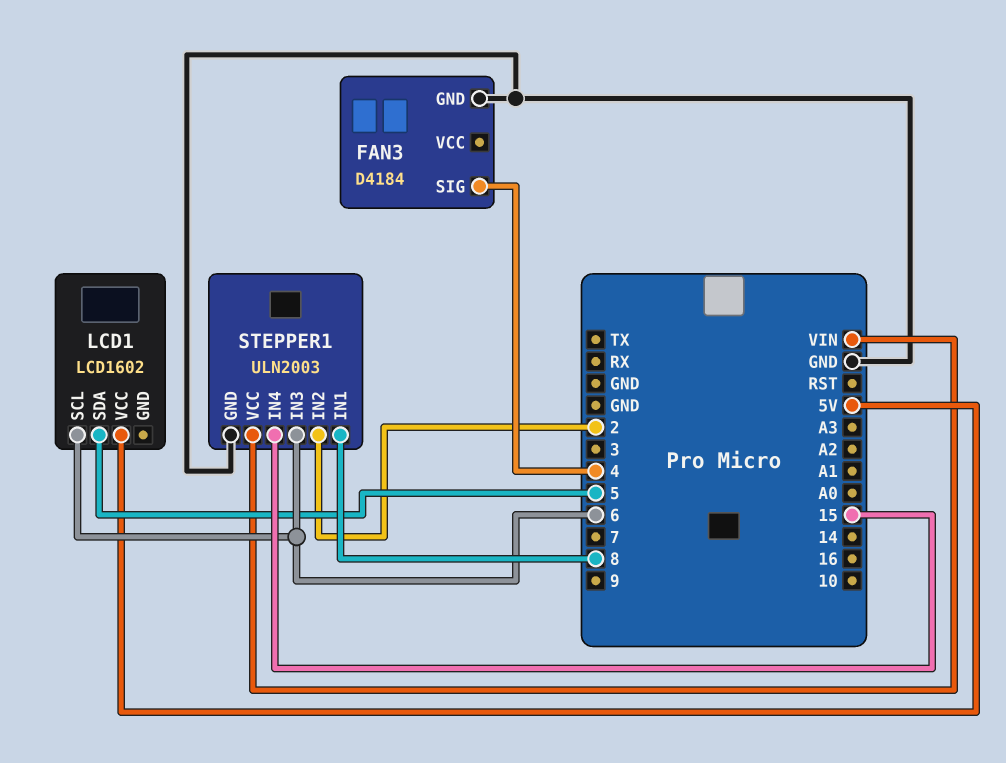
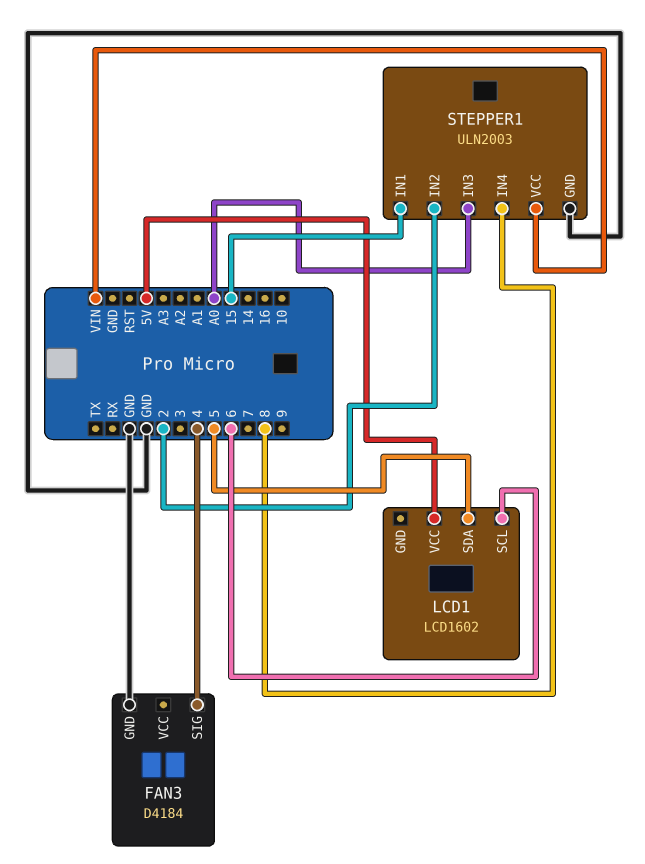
STEPPER1 pin IN1: 8 -> 15
STEPPER1 pin IN3: 6 -> A0
STEPPER1 pin IN4: 15 -> 8

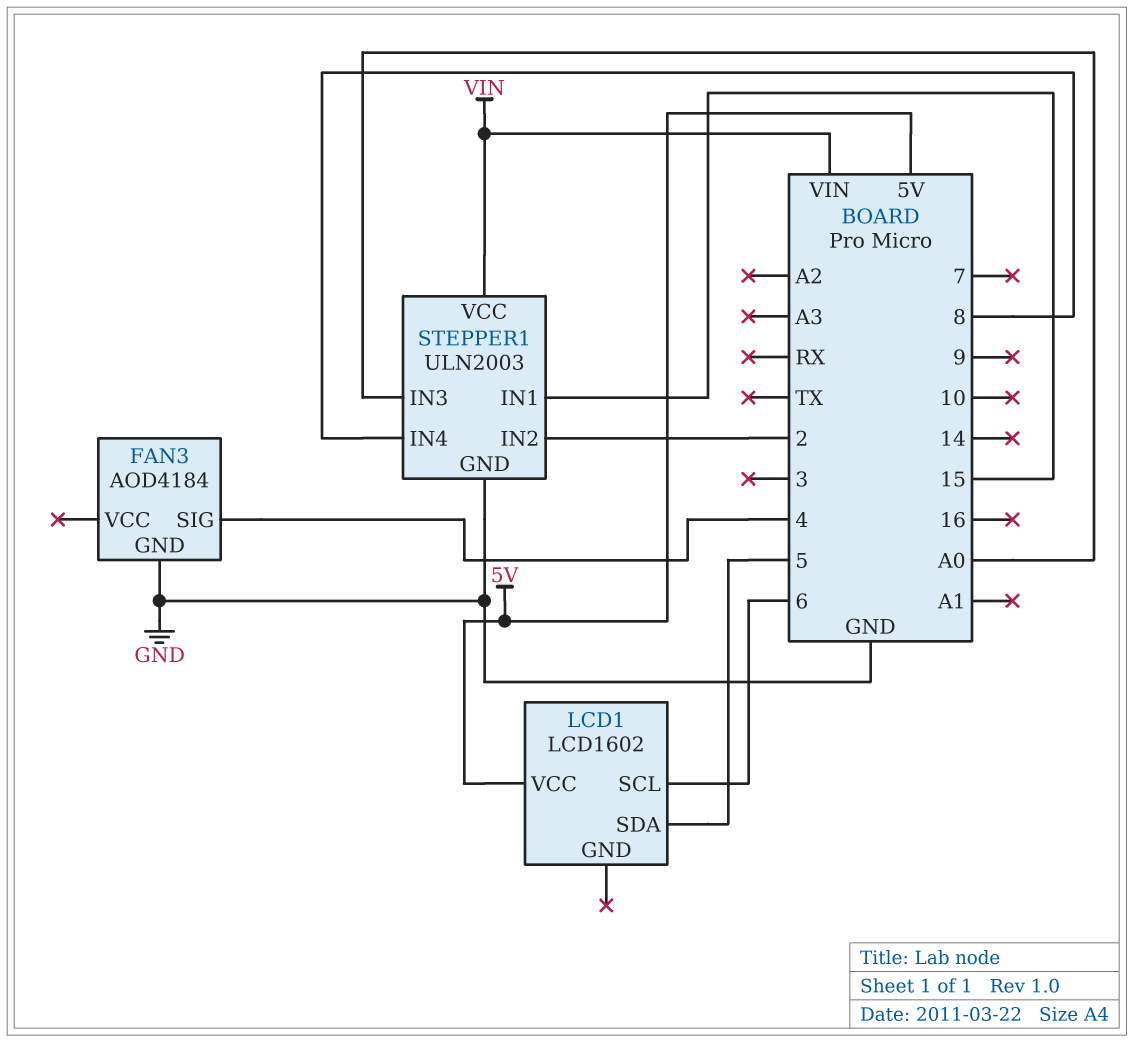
FAN3: D4184 -> AOD4184

